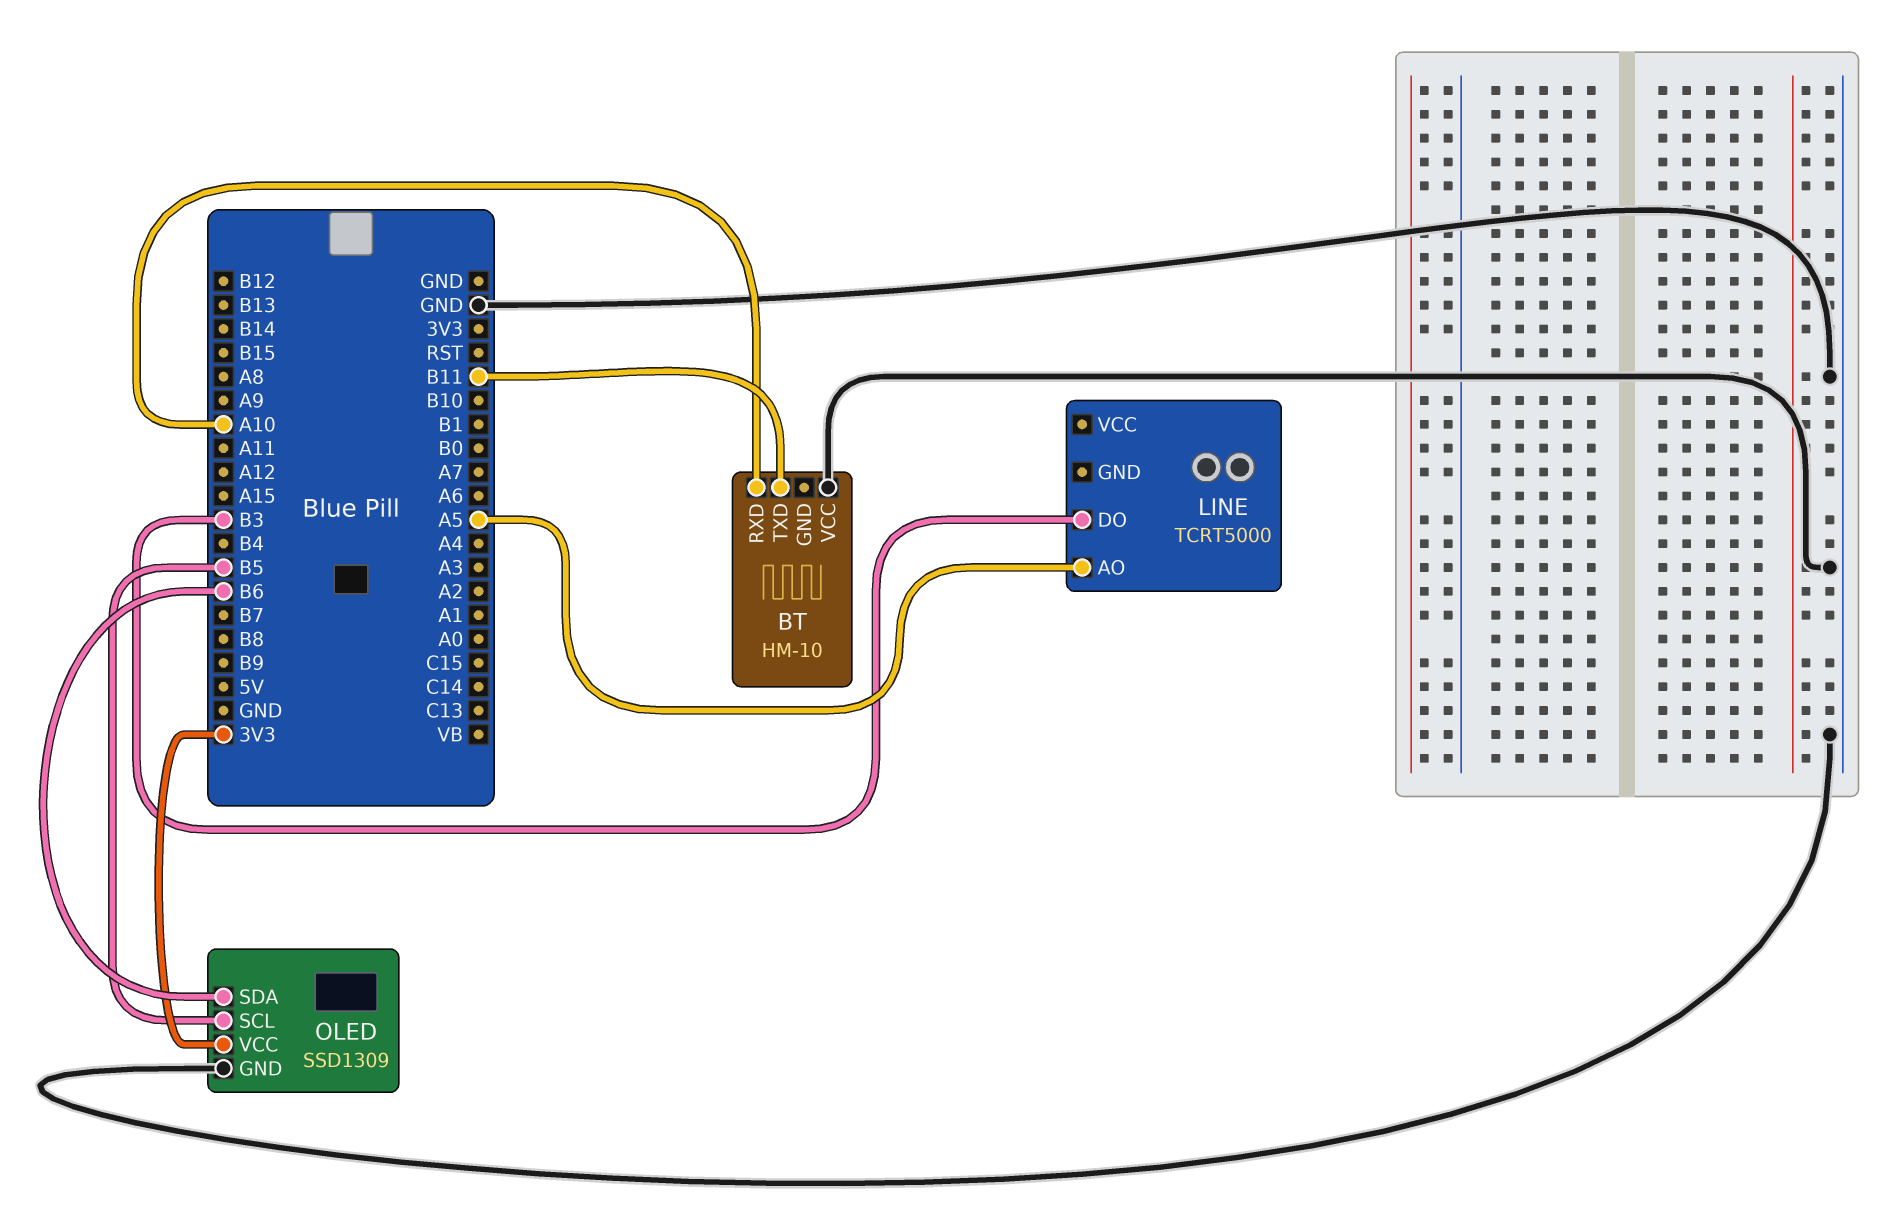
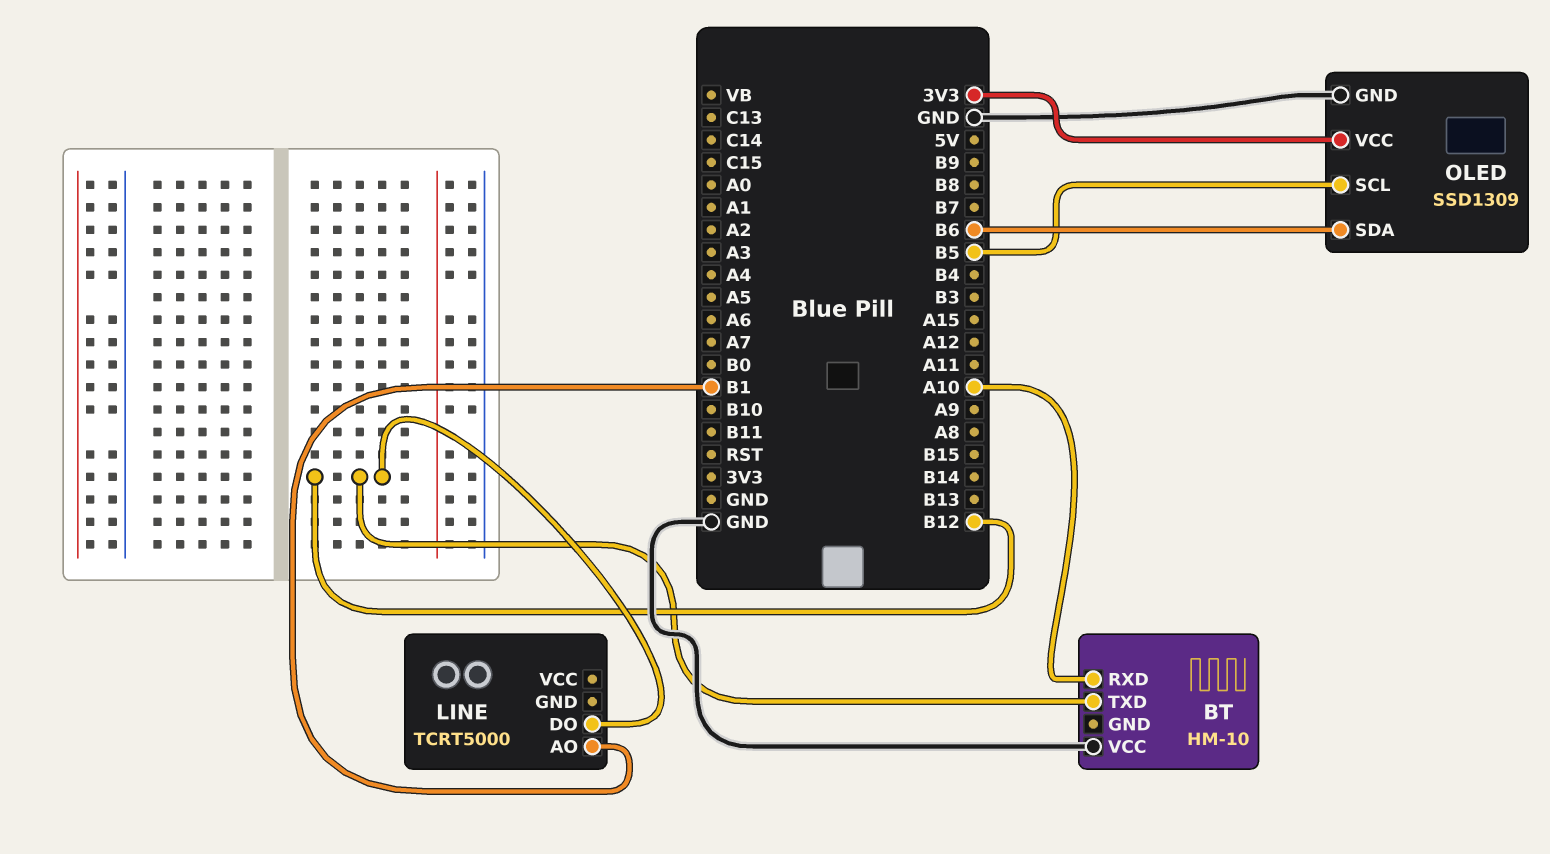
BT pin TXD: B11 -> B12
LINE pin AO: A5 -> B1
LINE pin DO: B3 -> B12

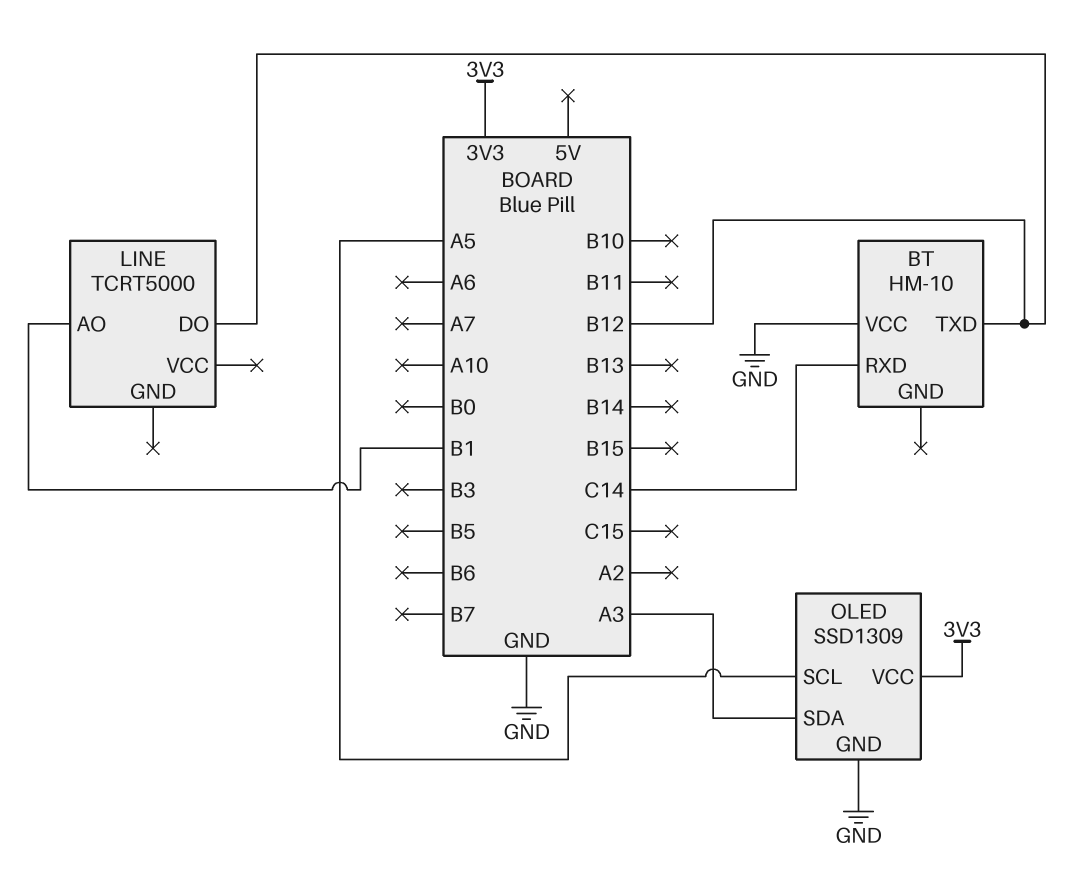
BT pin RXD: A10 -> C14
OLED pin SCL: B5 -> A5
OLED pin SDA: B6 -> A3

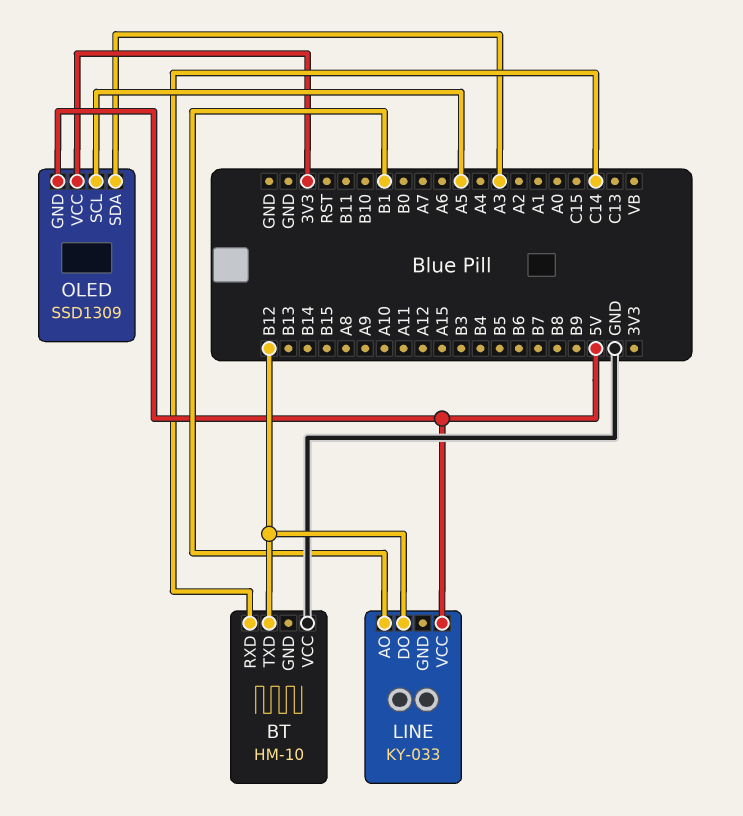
LINE: TCRT5000 -> KY-033
LINE pin VCC: none -> 5V
OLED pin GND: GND -> 5V

